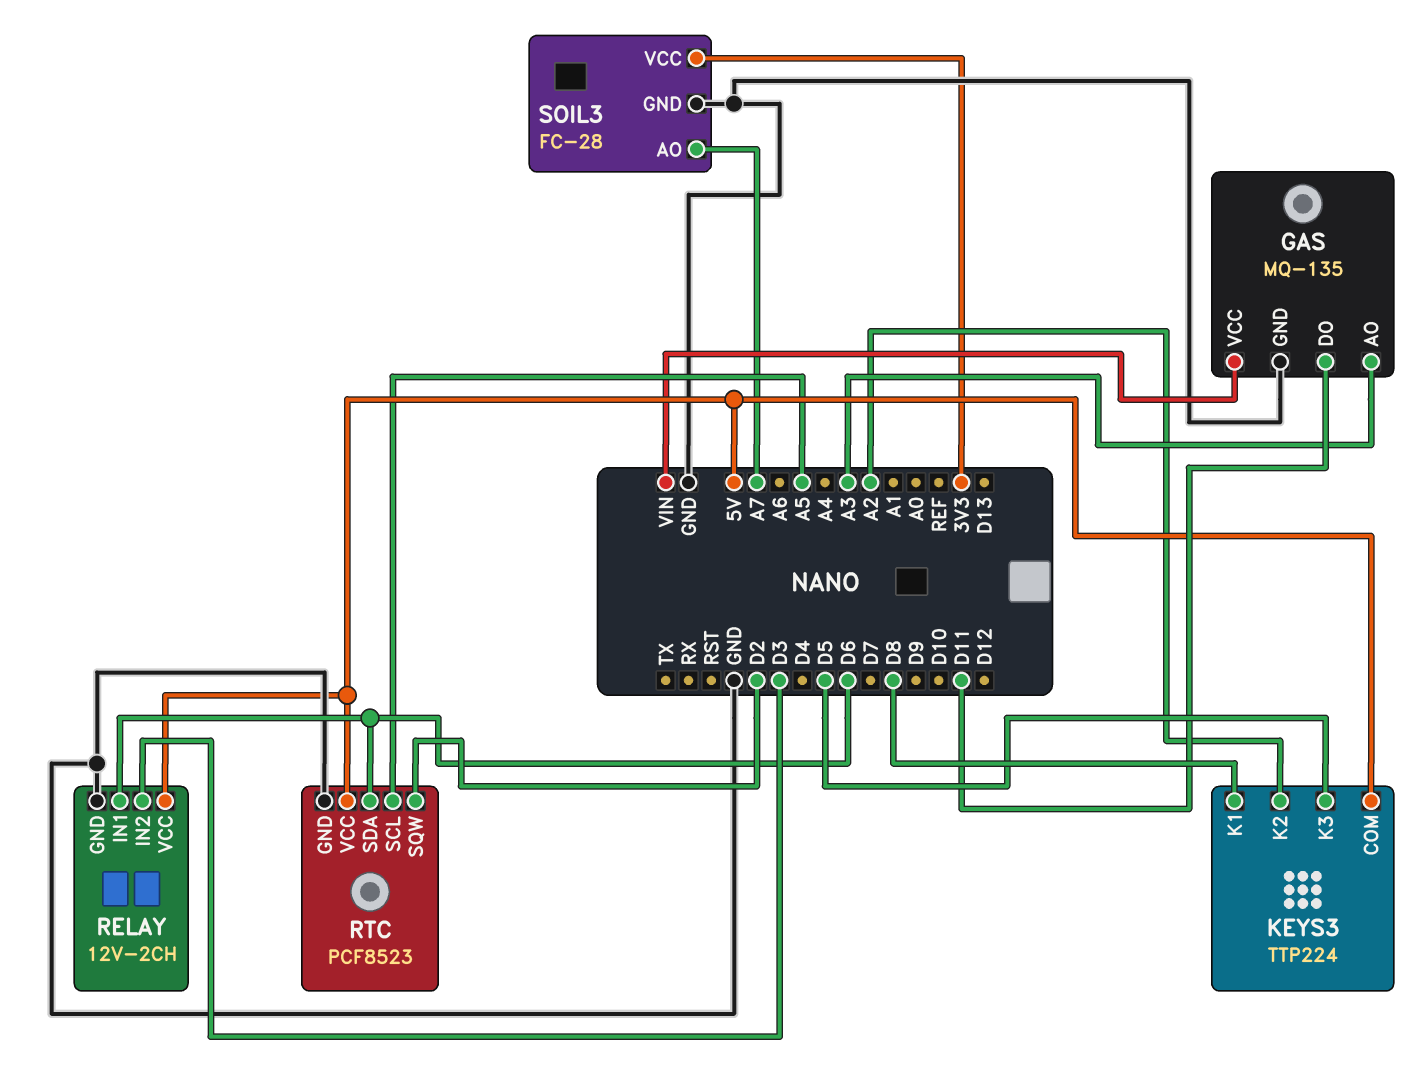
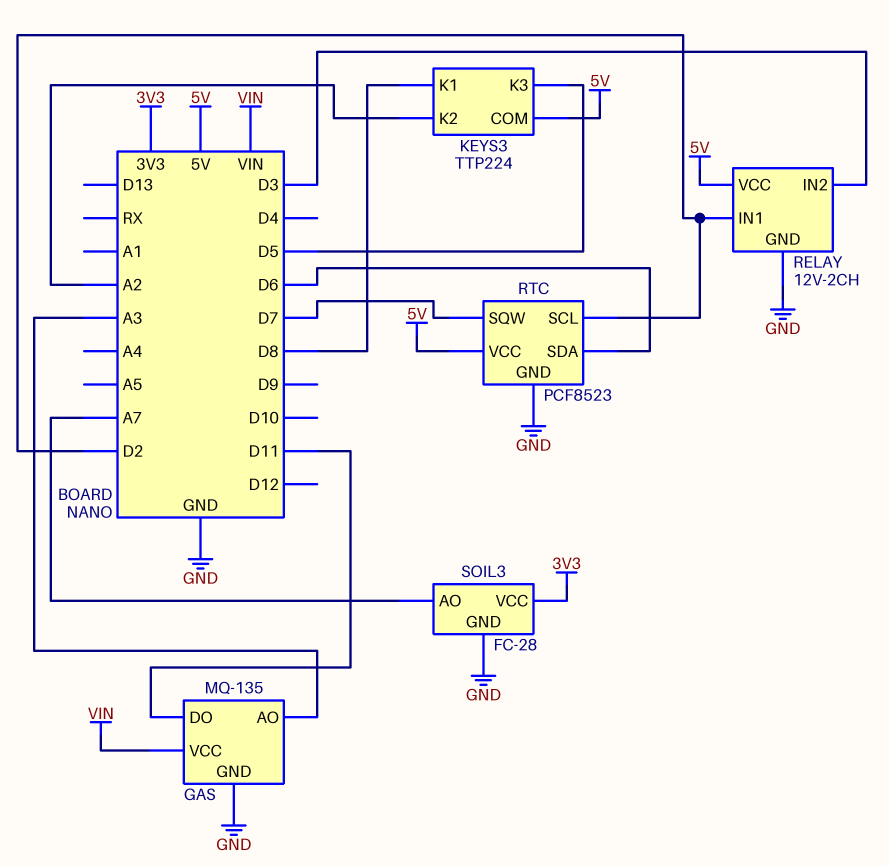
RELAY pin IN1: D6 -> D2
RTC pin SCL: A5 -> D2
RTC pin SQW: D2 -> D7

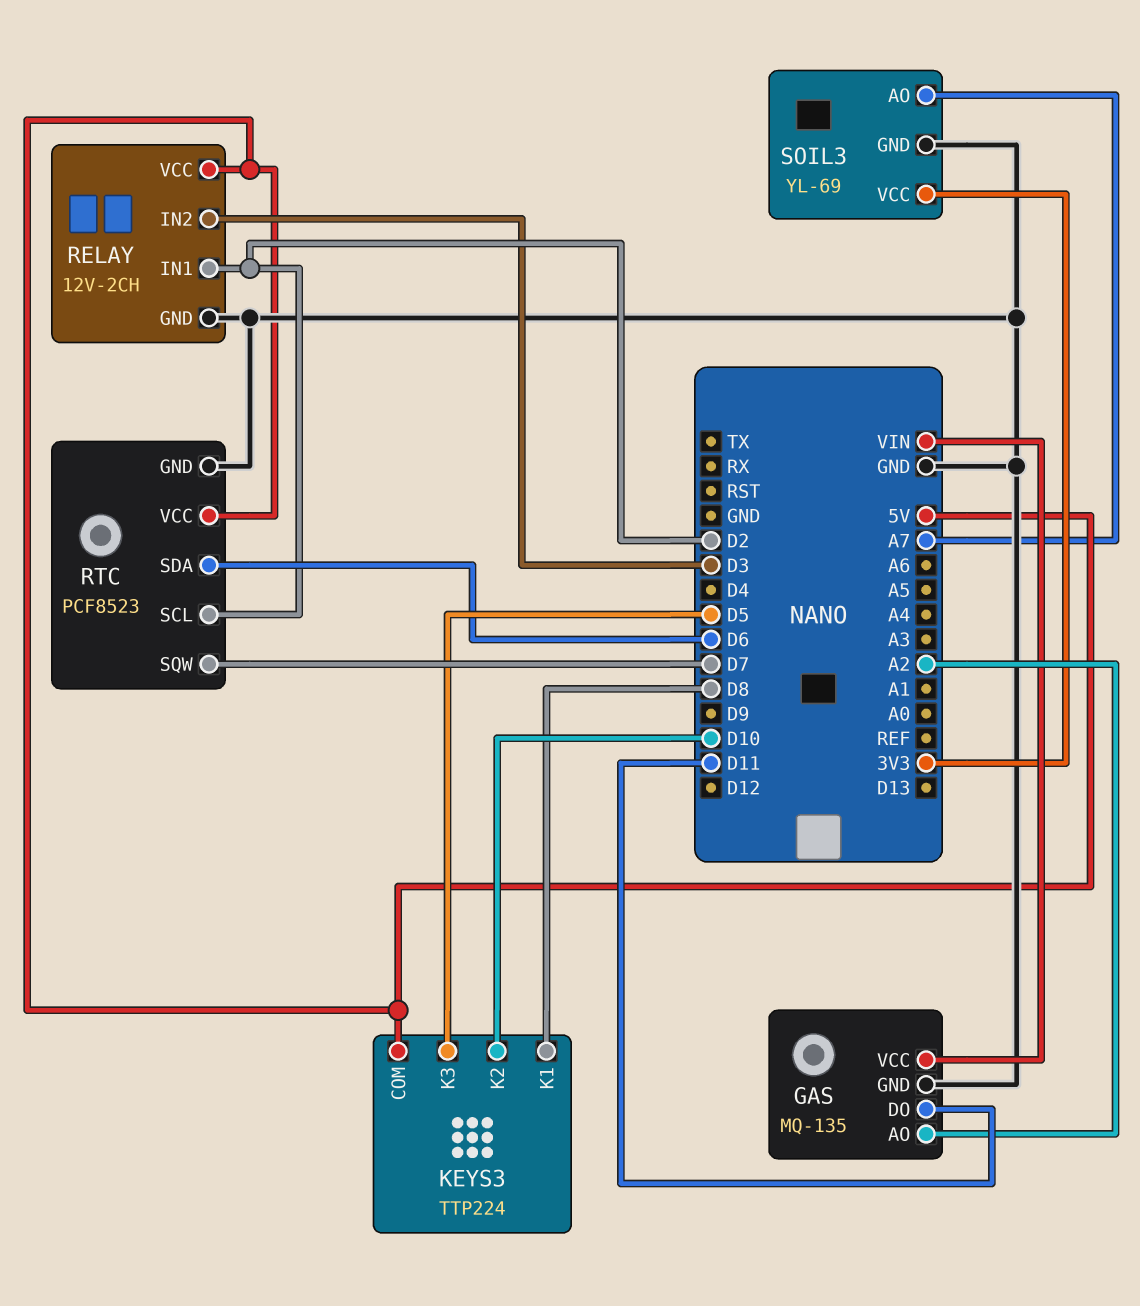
GAS pin AO: A3 -> A2
KEYS3 pin K2: A2 -> D10
SOIL3: FC-28 -> YL-69

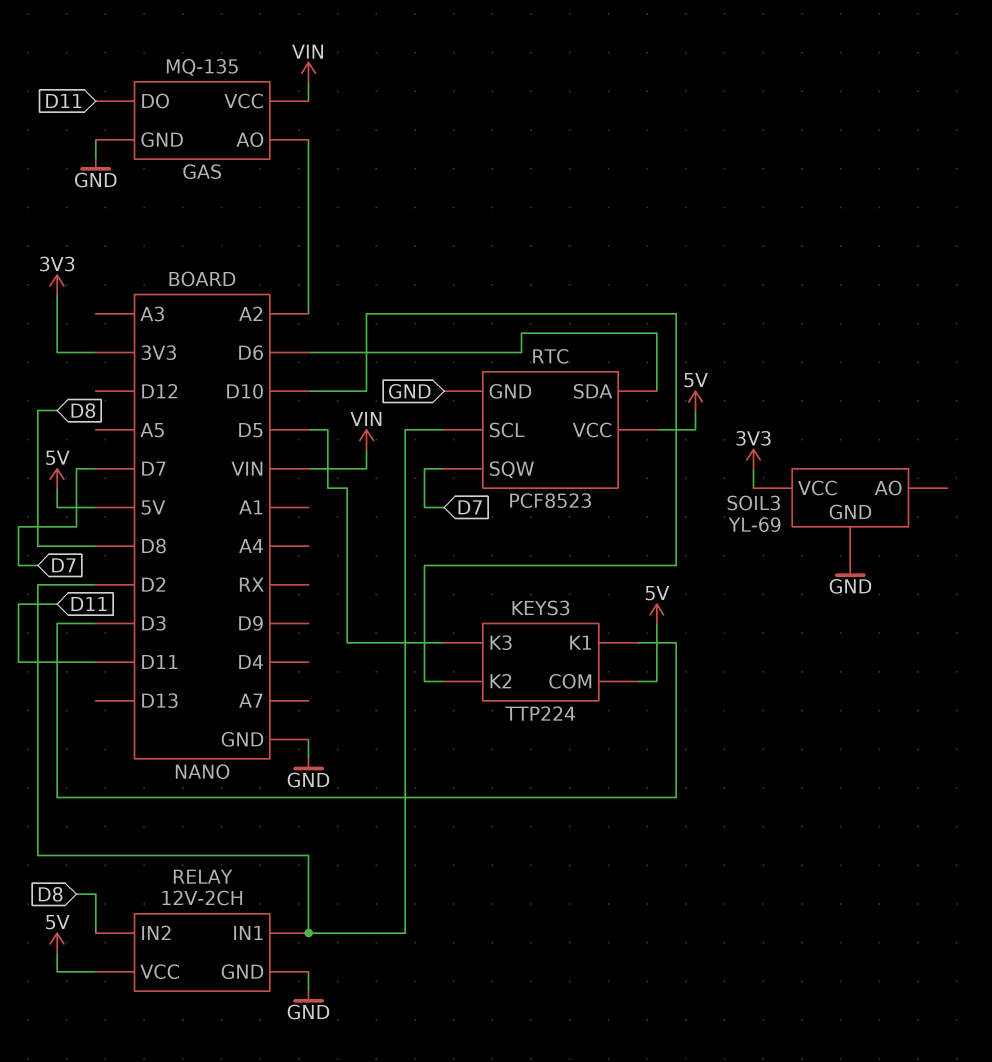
KEYS3 pin K1: D8 -> D3
RELAY pin IN2: D3 -> D8
SOIL3 pin AO: A7 -> none

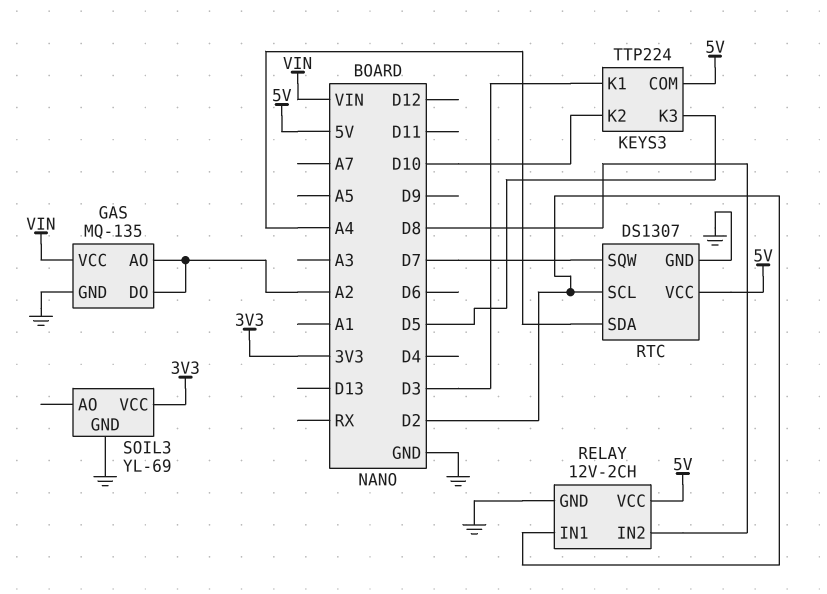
GAS pin DO: D11 -> A2
RTC: PCF8523 -> DS1307
RTC pin SDA: D6 -> A4

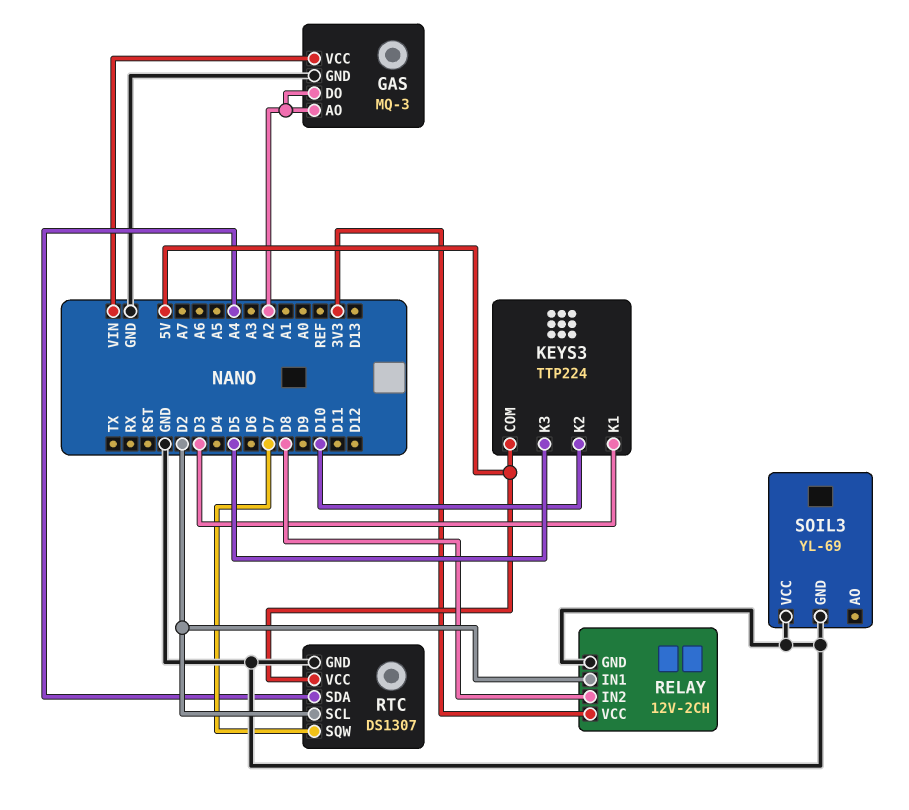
GAS: MQ-135 -> MQ-3
RELAY pin VCC: 5V -> 3V3
SOIL3 pin VCC: 3V3 -> GND

